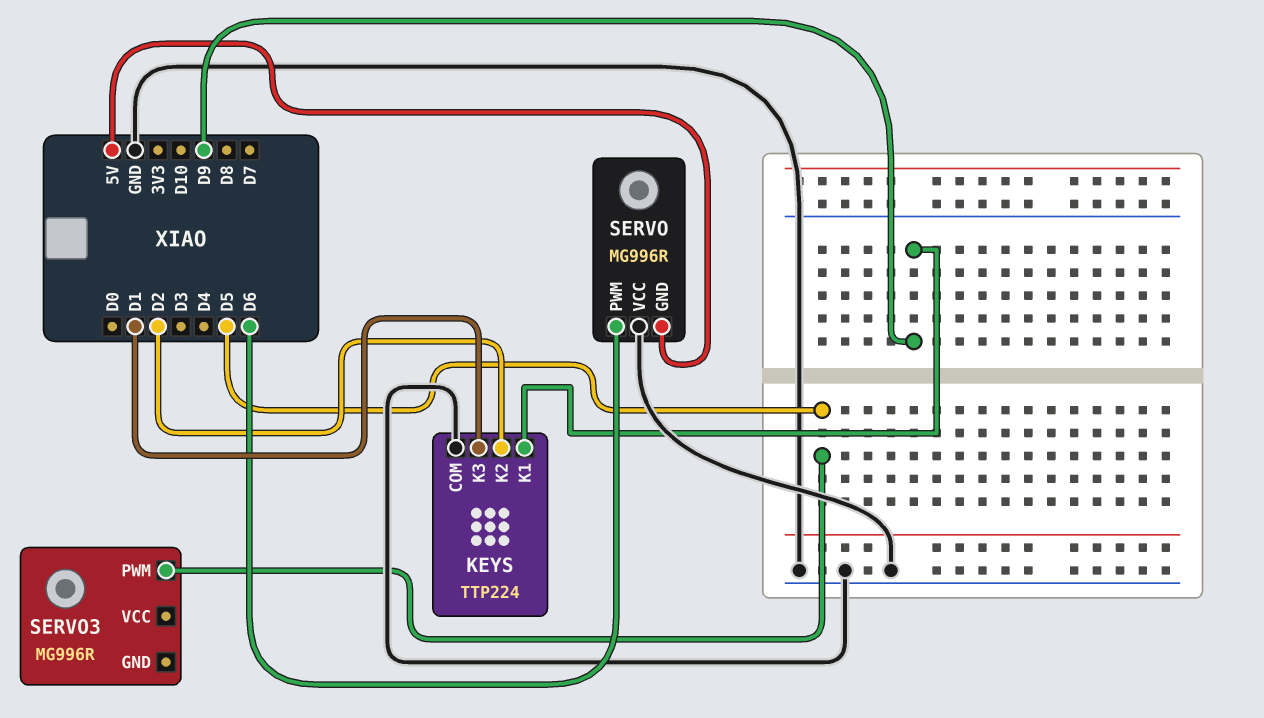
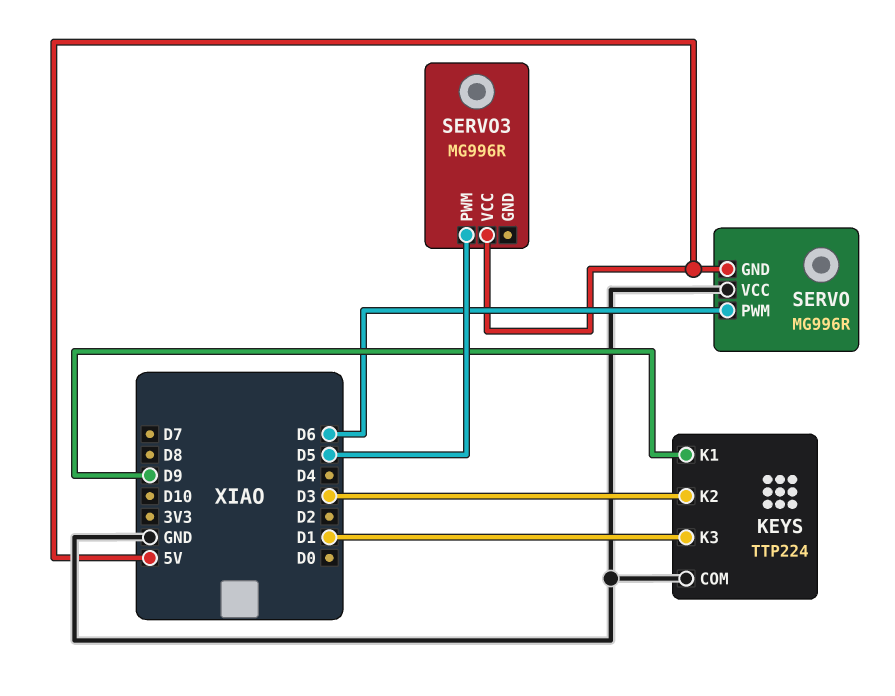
KEYS pin K2: D2 -> D3
SERVO3 pin VCC: none -> 5V

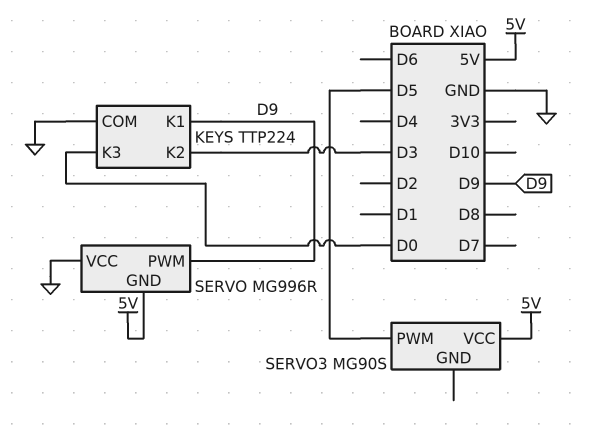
KEYS pin K3: D1 -> D0
SERVO pin PWM: D6 -> D9
SERVO3: MG996R -> MG90S

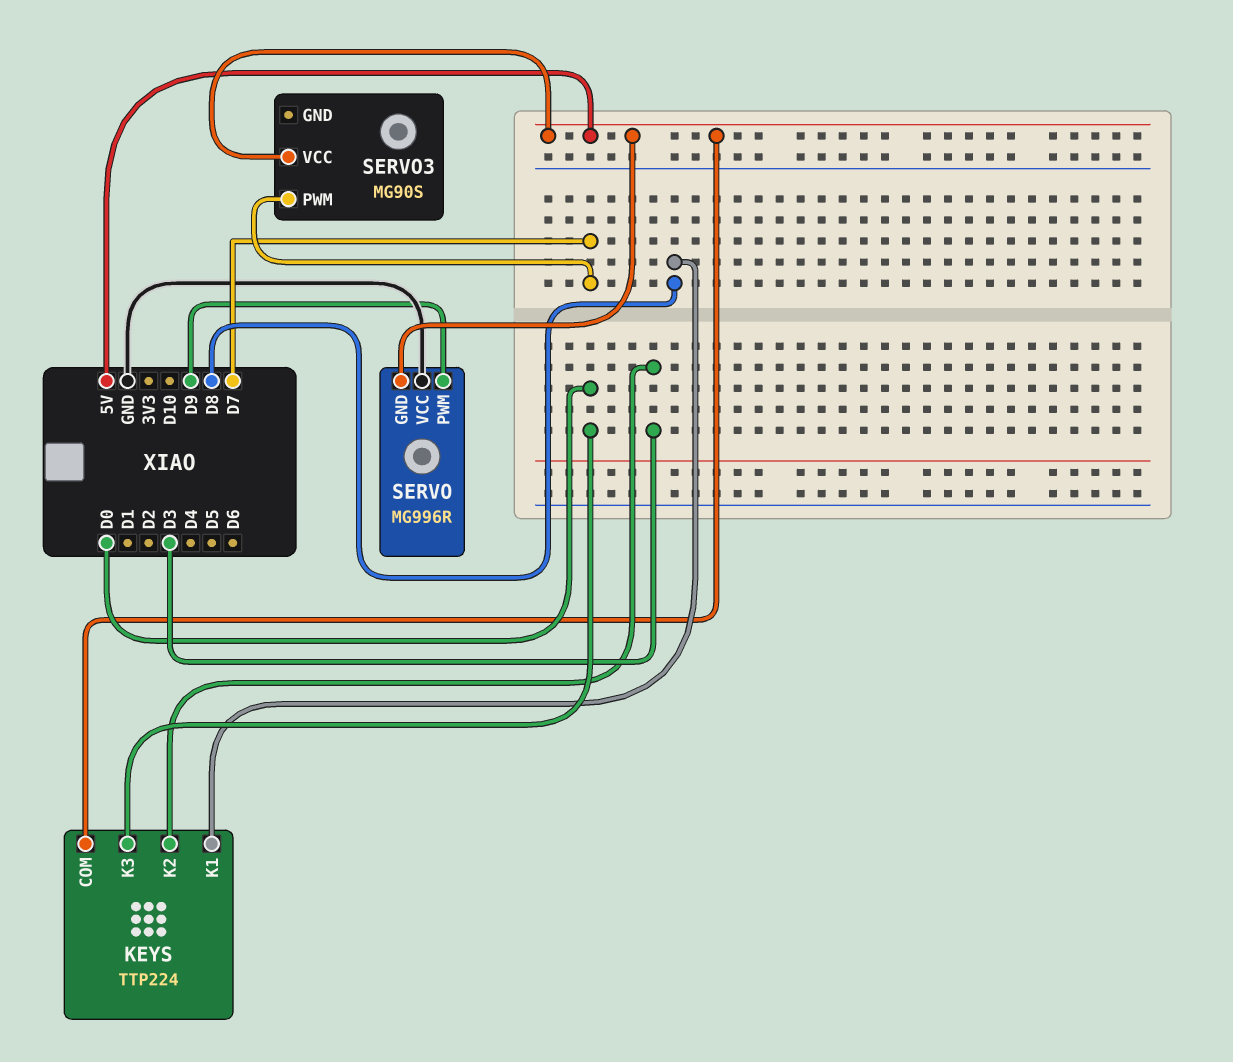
KEYS pin COM: GND -> 5V
KEYS pin K1: D9 -> D8
SERVO3 pin PWM: D5 -> D7

